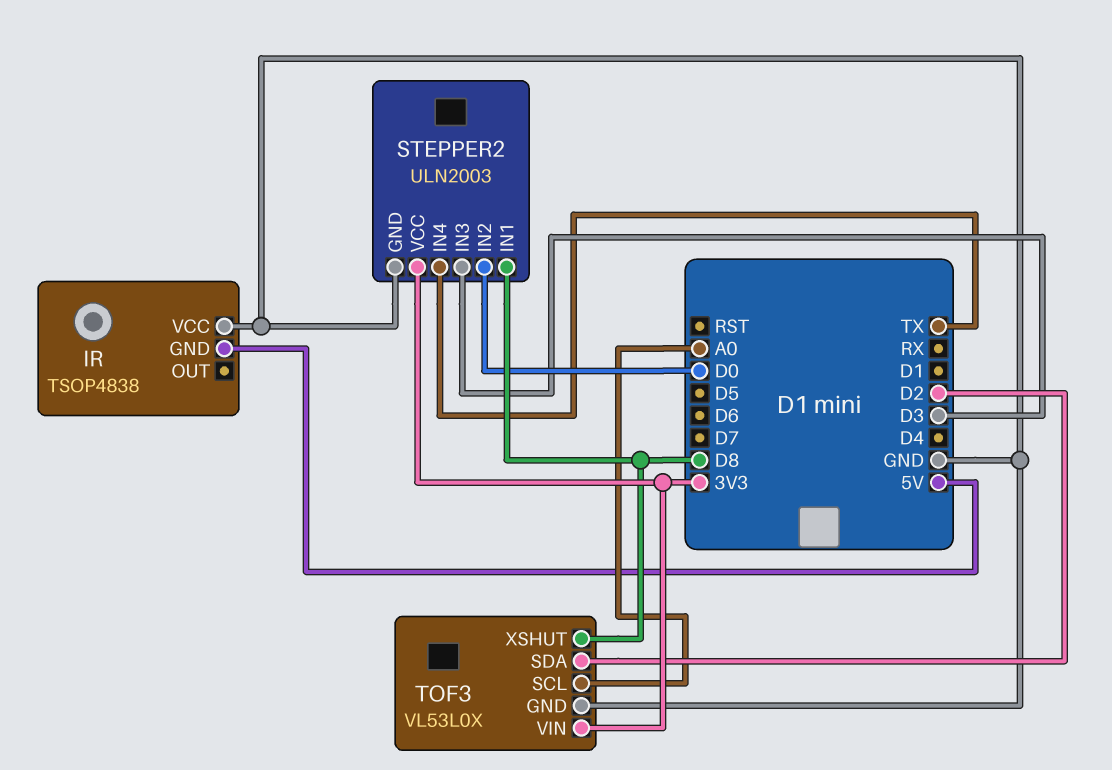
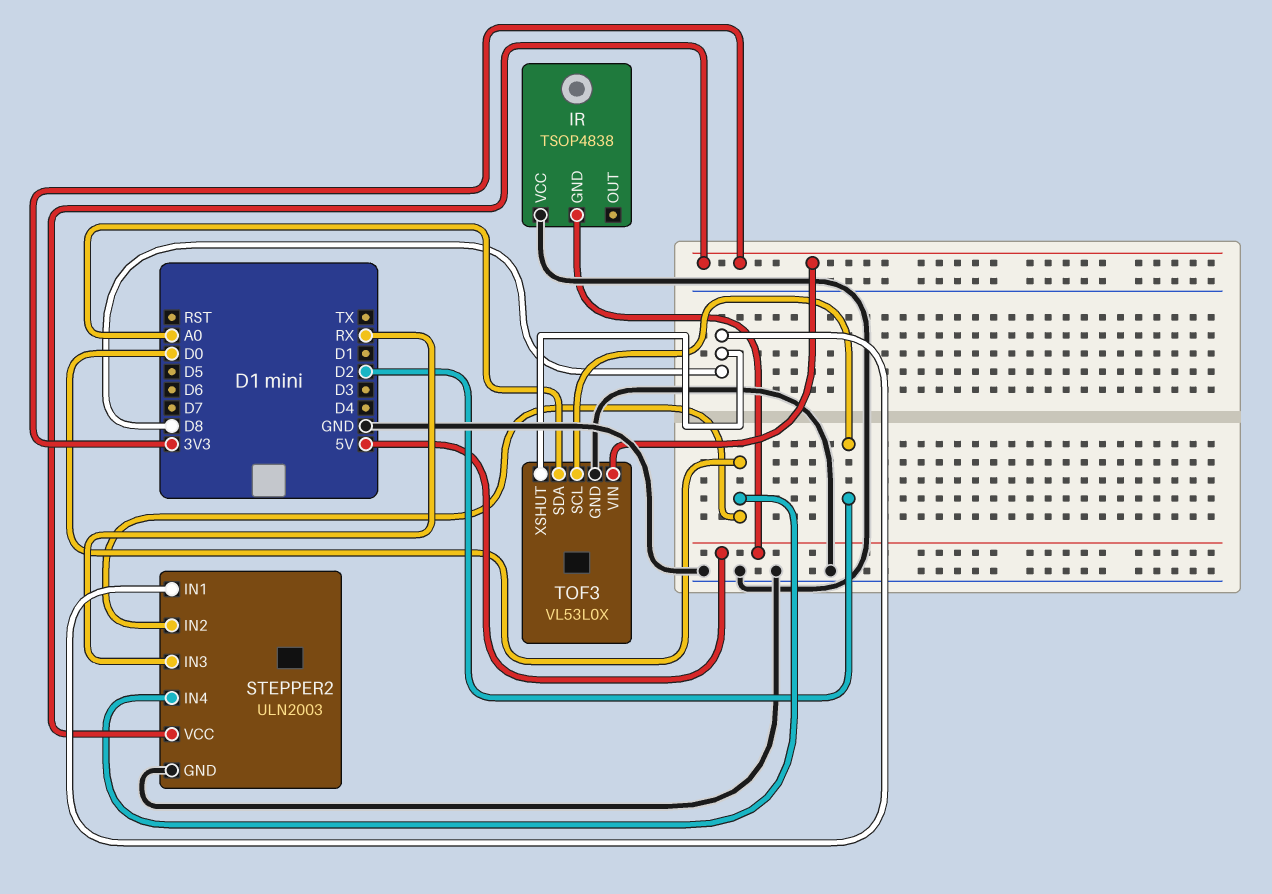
STEPPER2 pin IN3: D3 -> RX
STEPPER2 pin IN4: TX -> D0
TOF3 pin SCL: A0 -> D2
TOF3 pin SDA: D2 -> A0

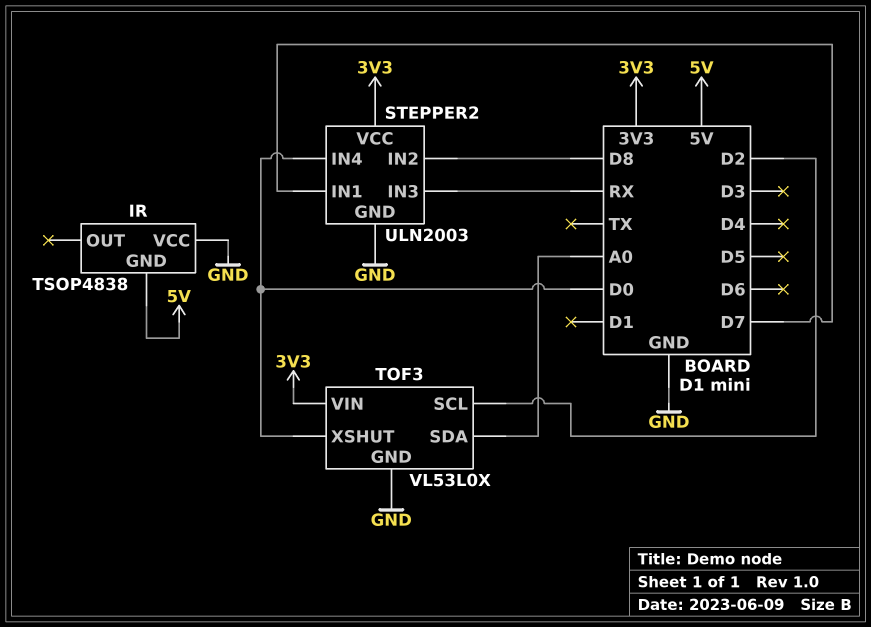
STEPPER2 pin IN1: D8 -> D7
STEPPER2 pin IN2: D0 -> D8
TOF3 pin XSHUT: D8 -> D0

